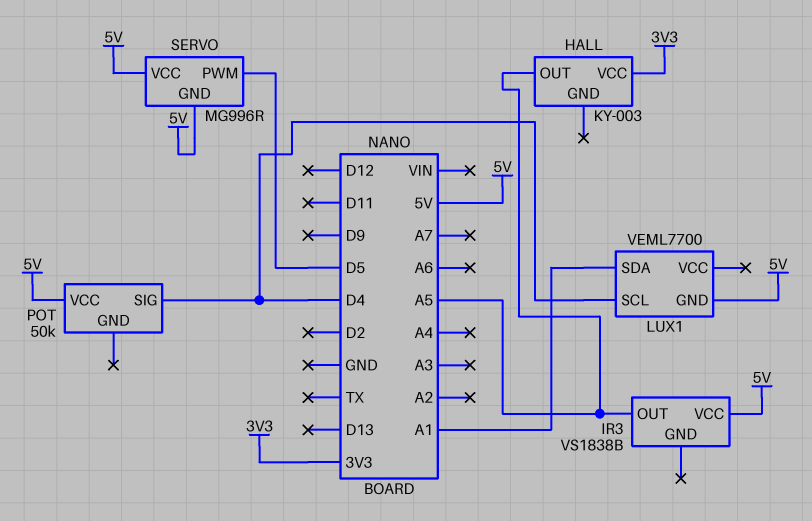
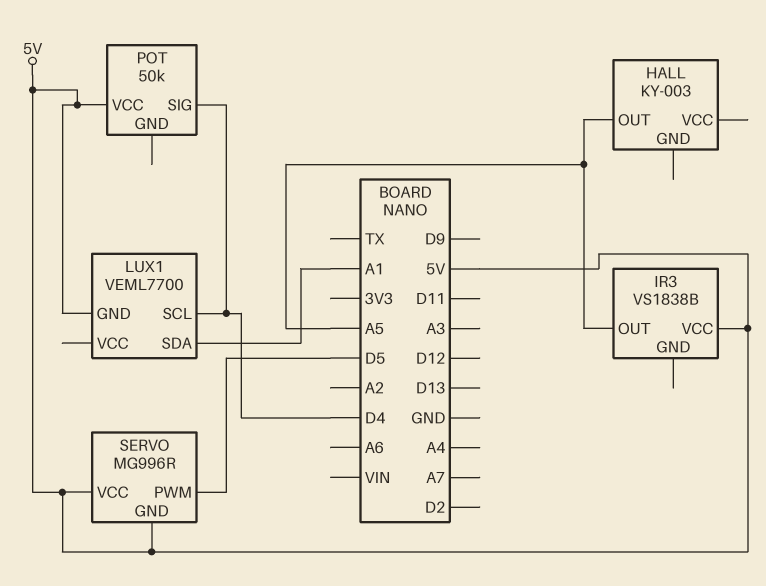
HALL pin VCC: 3V3 -> none

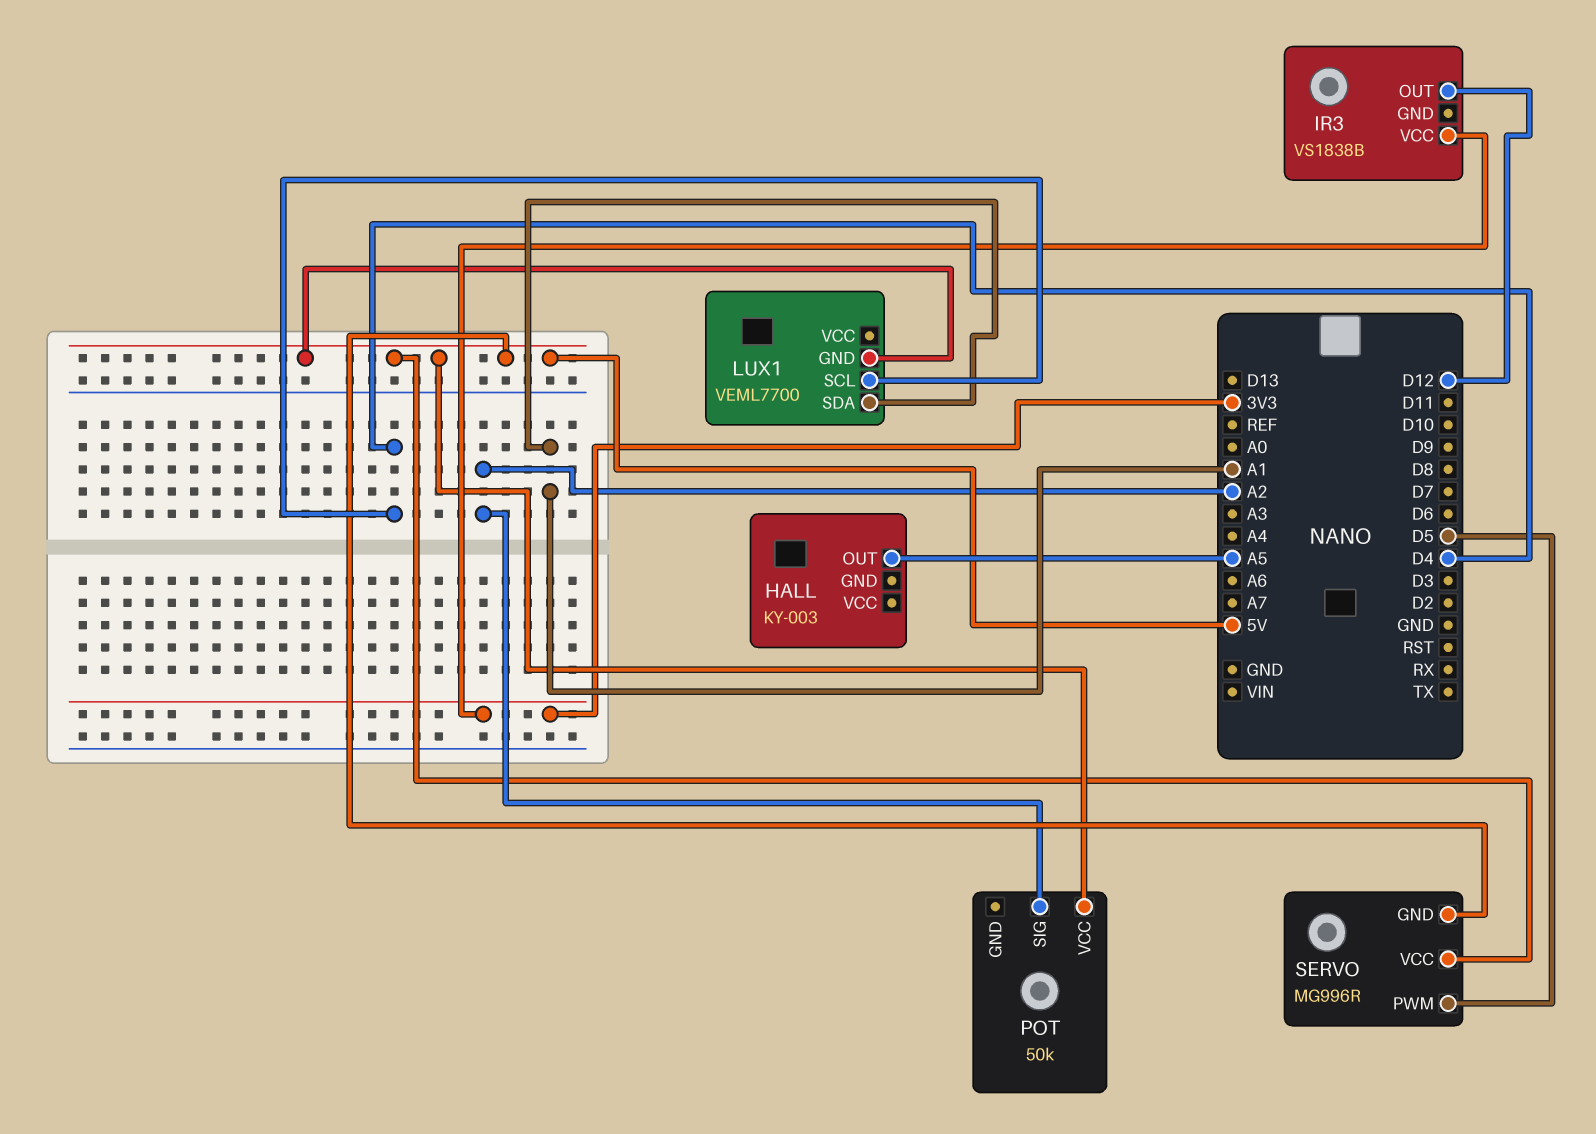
IR3 pin OUT: A5 -> D12
IR3 pin VCC: 5V -> 3V3
POT pin SIG: D4 -> A2

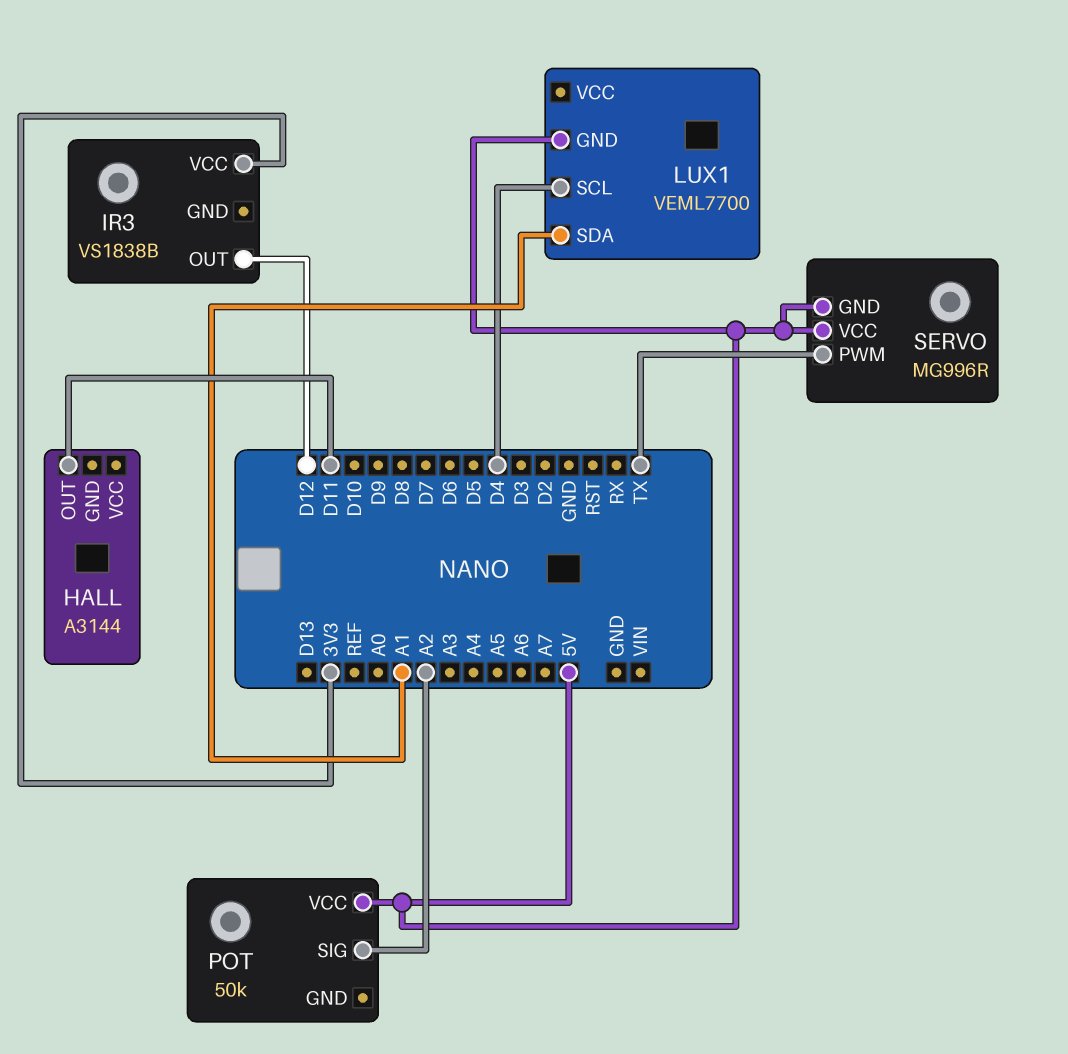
HALL: KY-003 -> A3144
HALL pin OUT: A5 -> D11
SERVO pin PWM: D5 -> TX

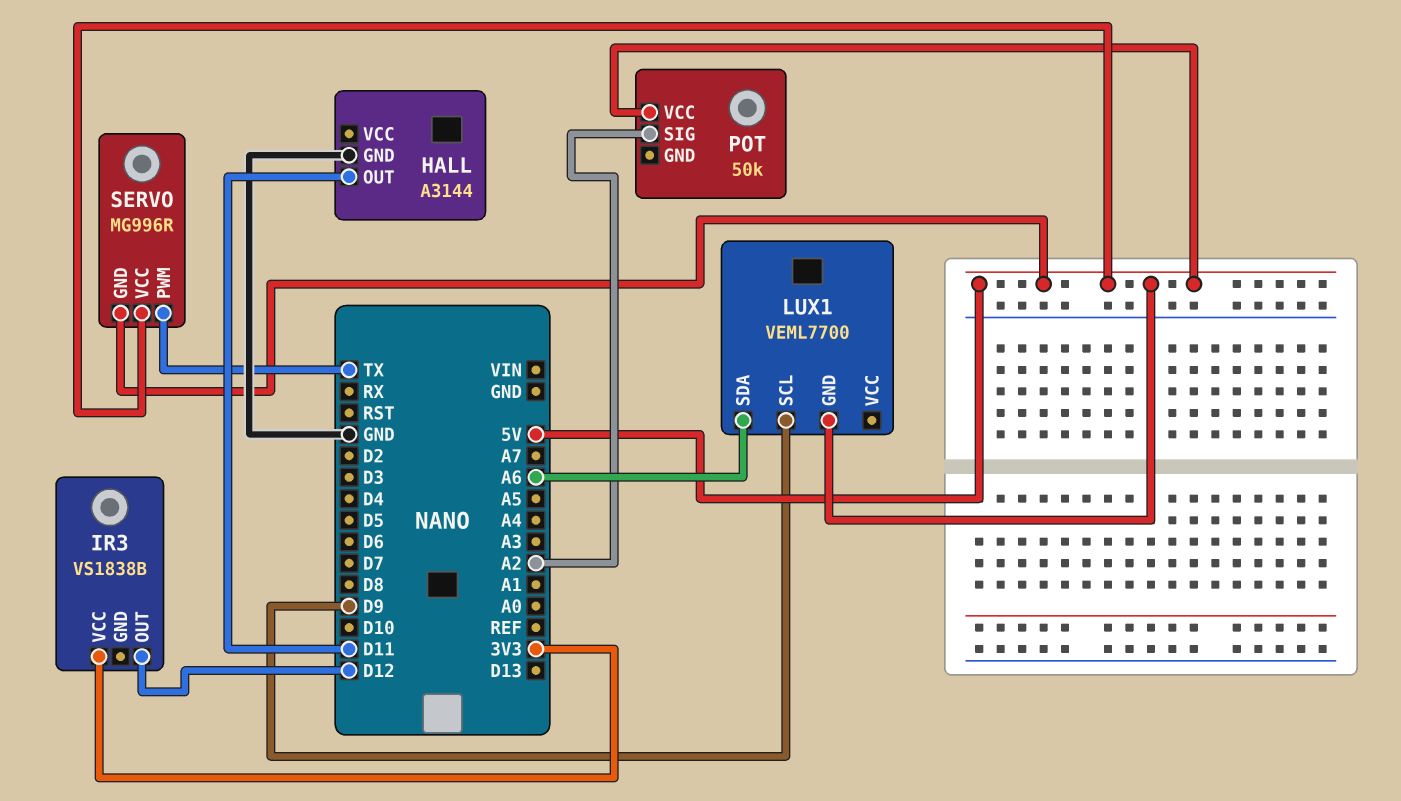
HALL pin GND: none -> GND
LUX1 pin SCL: D4 -> D9
LUX1 pin SDA: A1 -> A6

